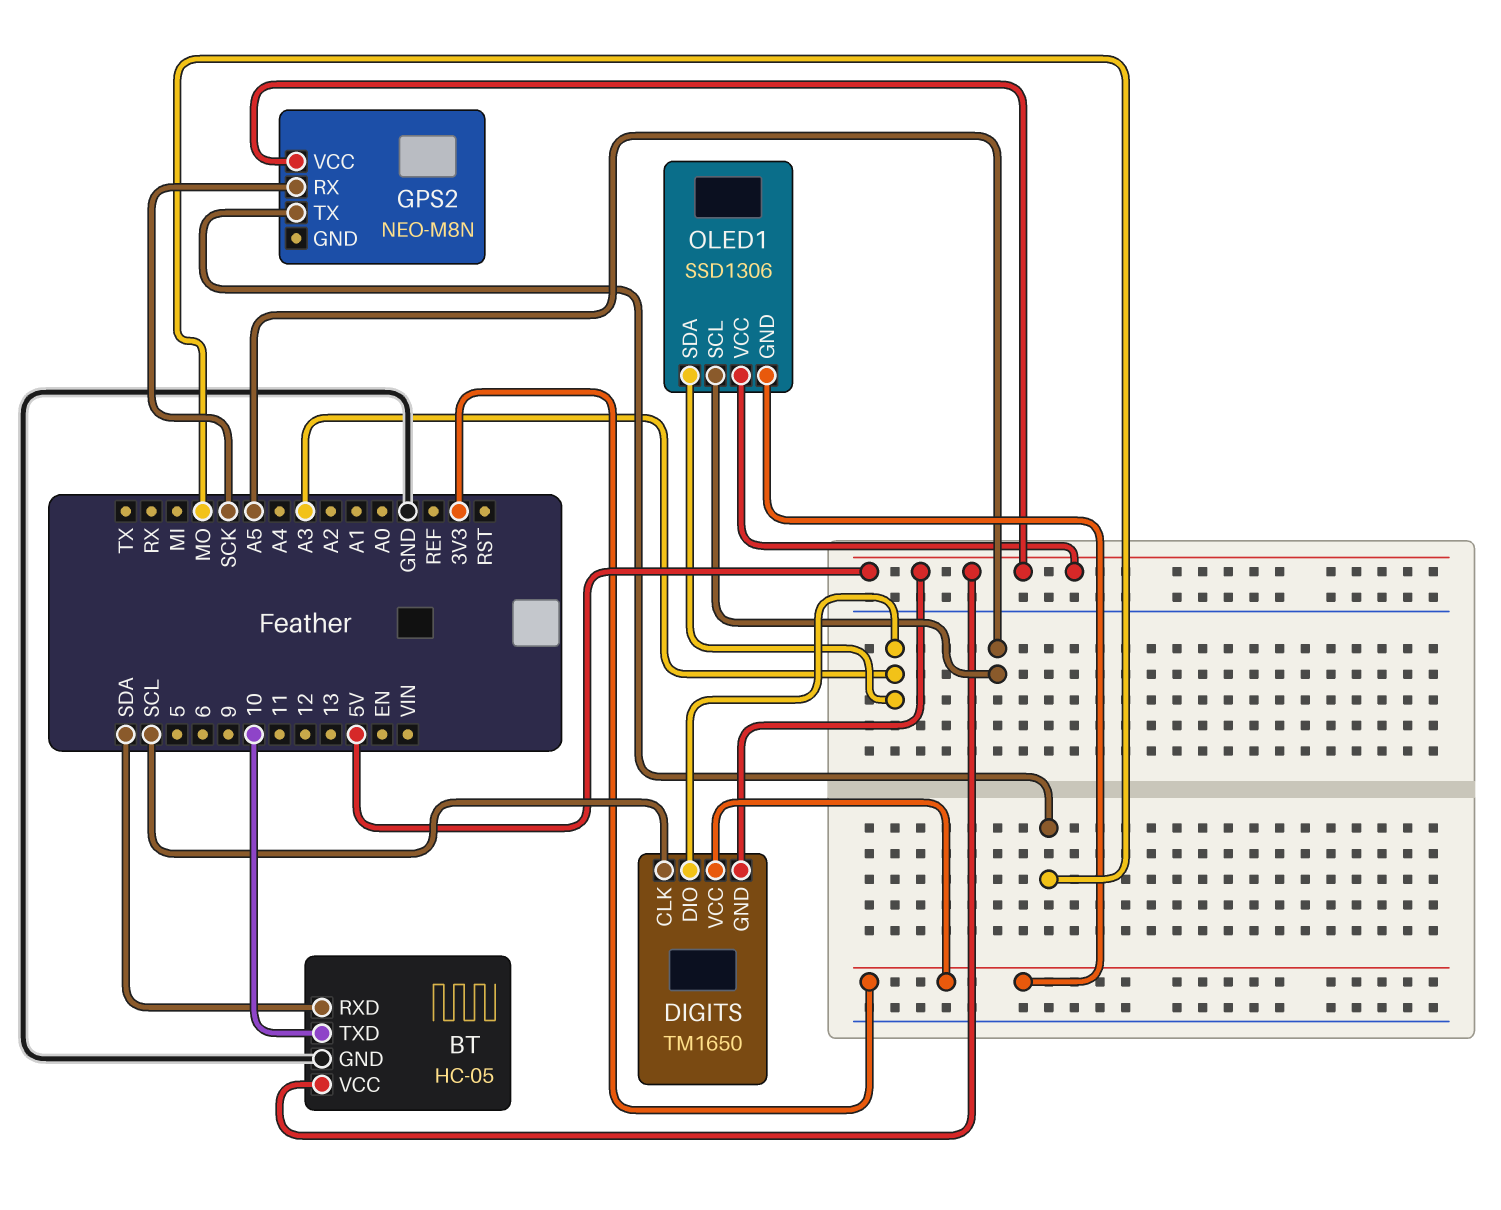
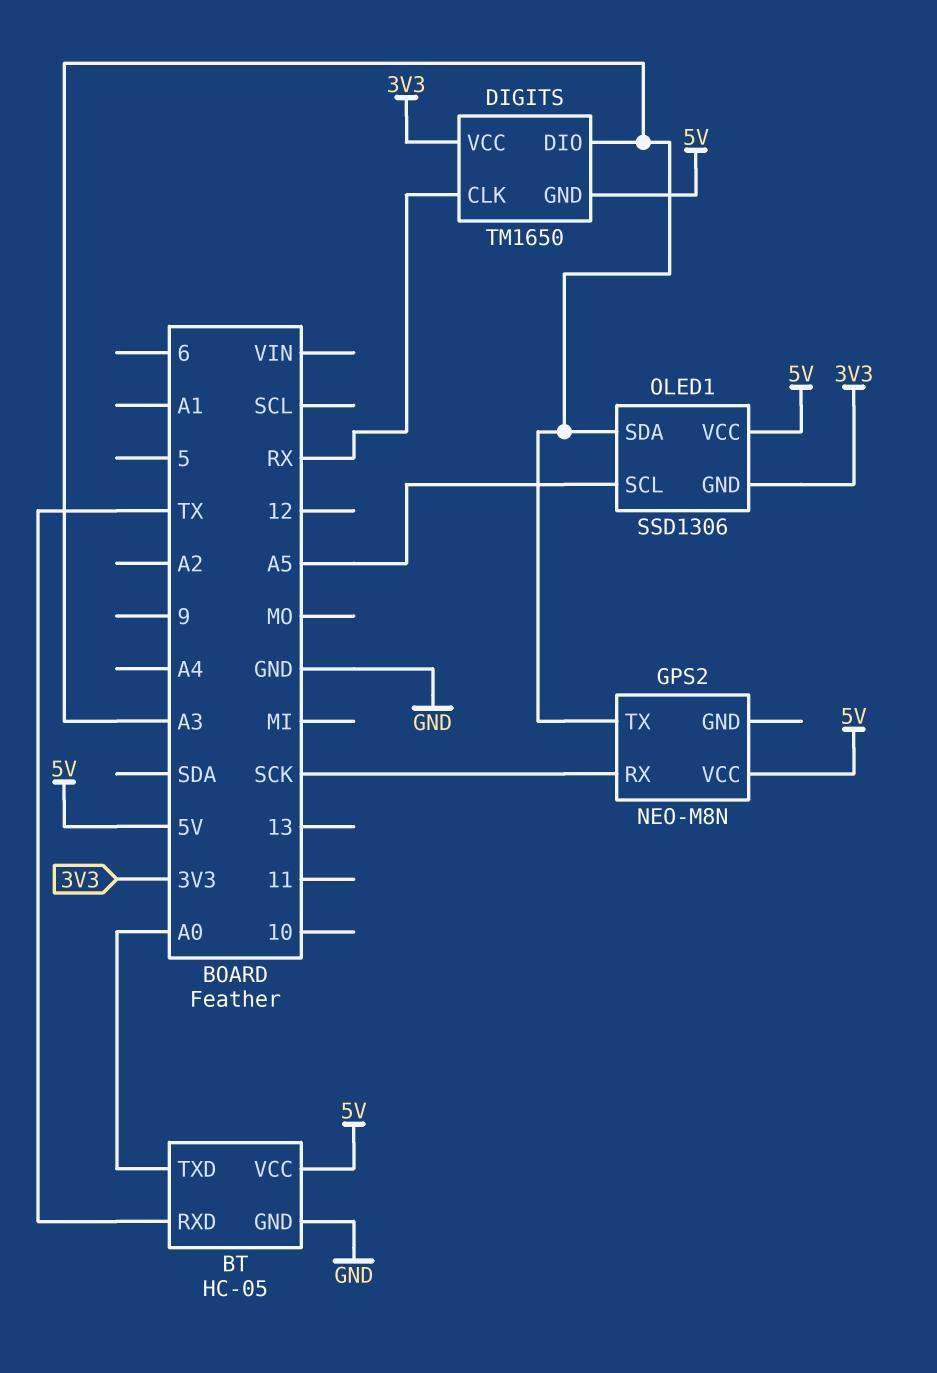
BT pin RXD: SDA -> TX
BT pin TXD: 10 -> A0
DIGITS pin CLK: SCL -> RX
GPS2 pin TX: MO -> A3

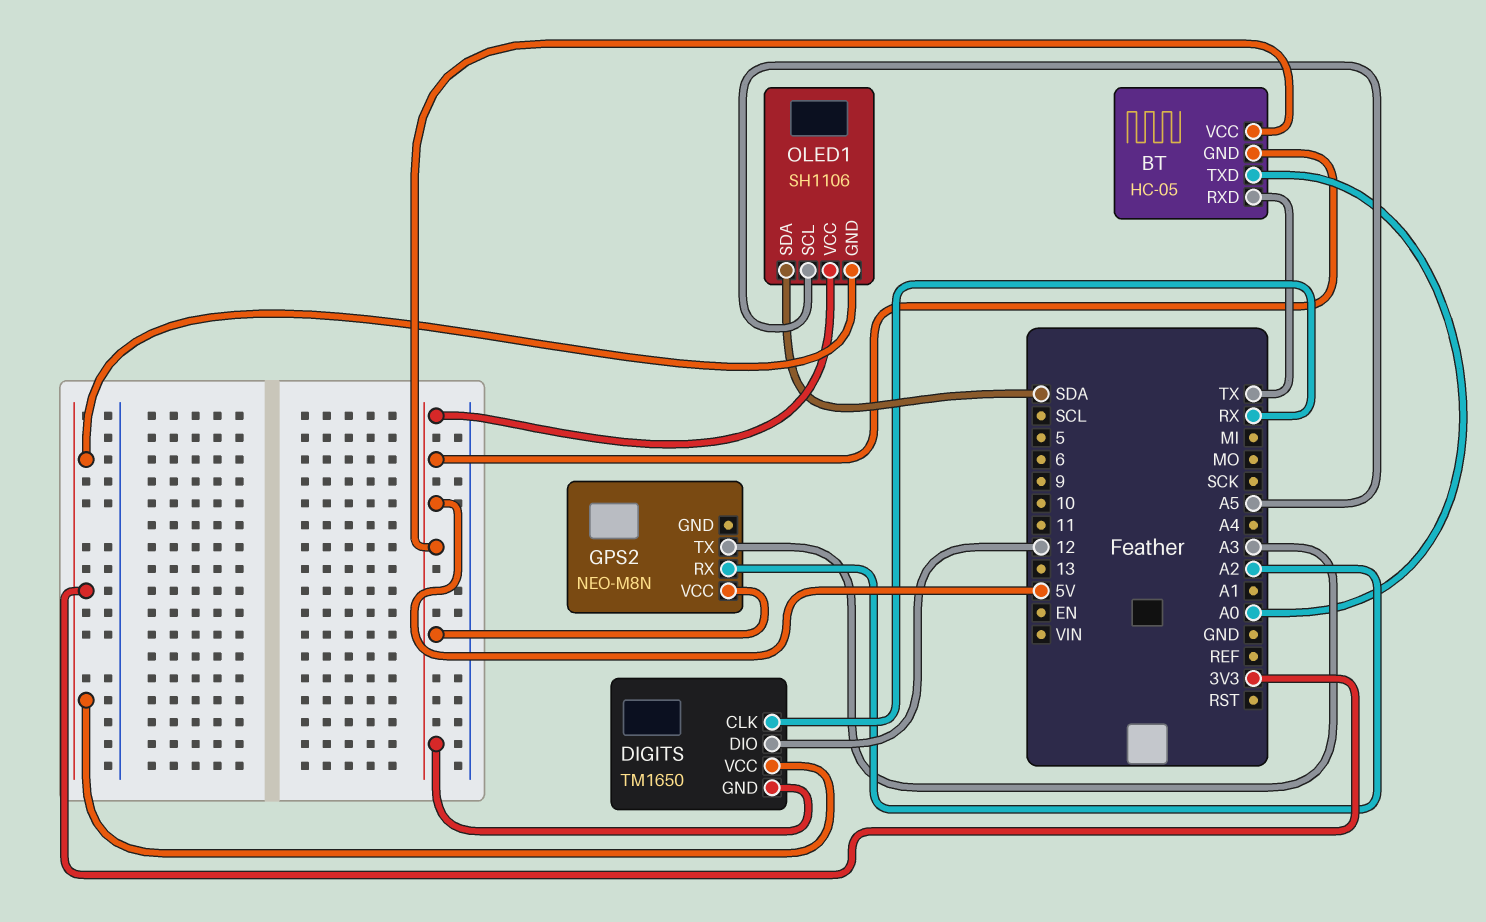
BT pin GND: GND -> 5V
DIGITS pin DIO: A3 -> 12
GPS2 pin RX: SCK -> A2
OLED1: SSD1306 -> SH1106
OLED1 pin SDA: A3 -> SDA

